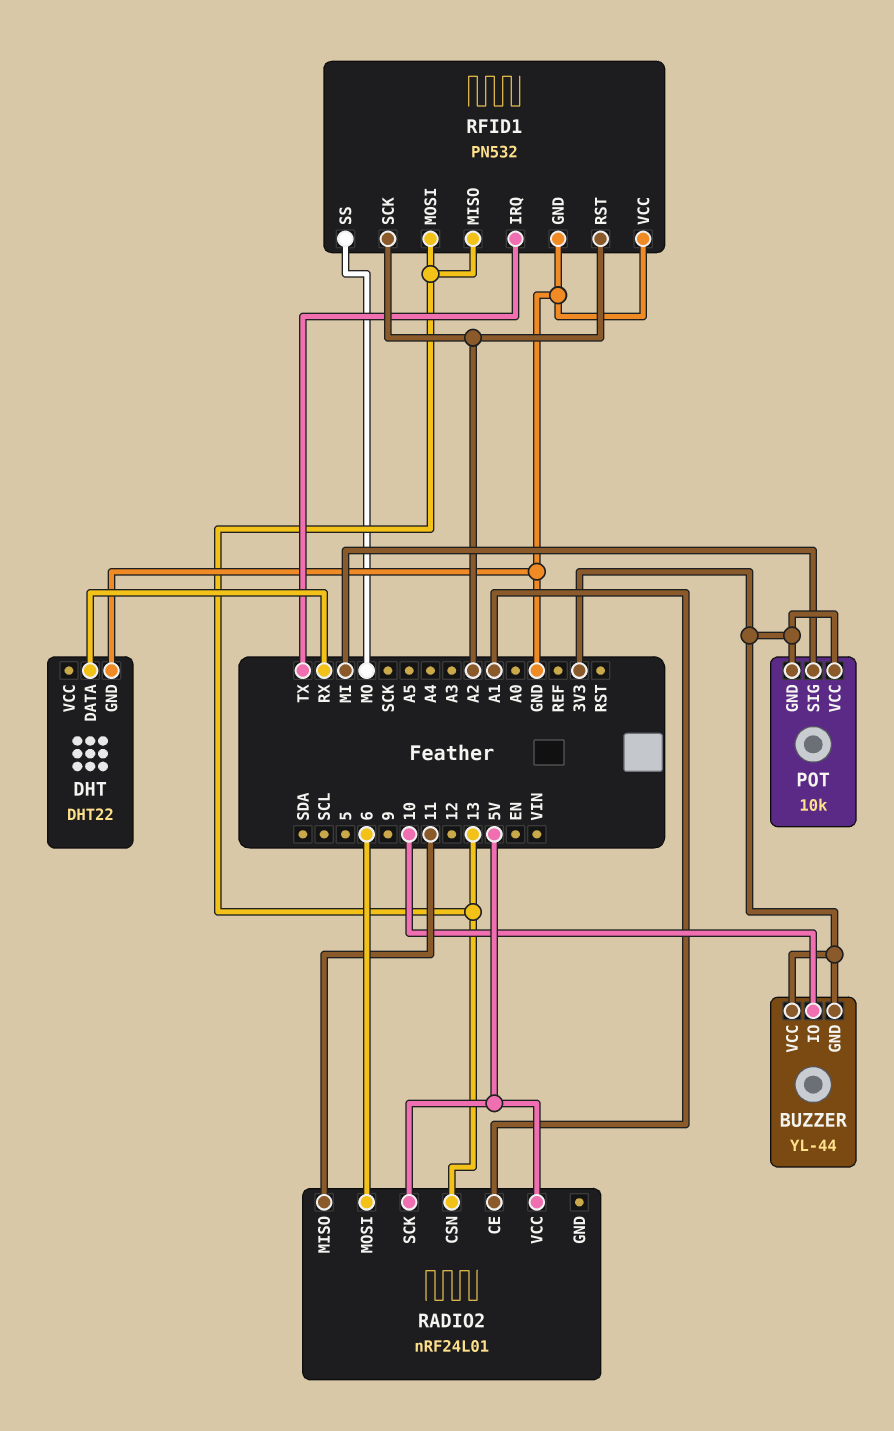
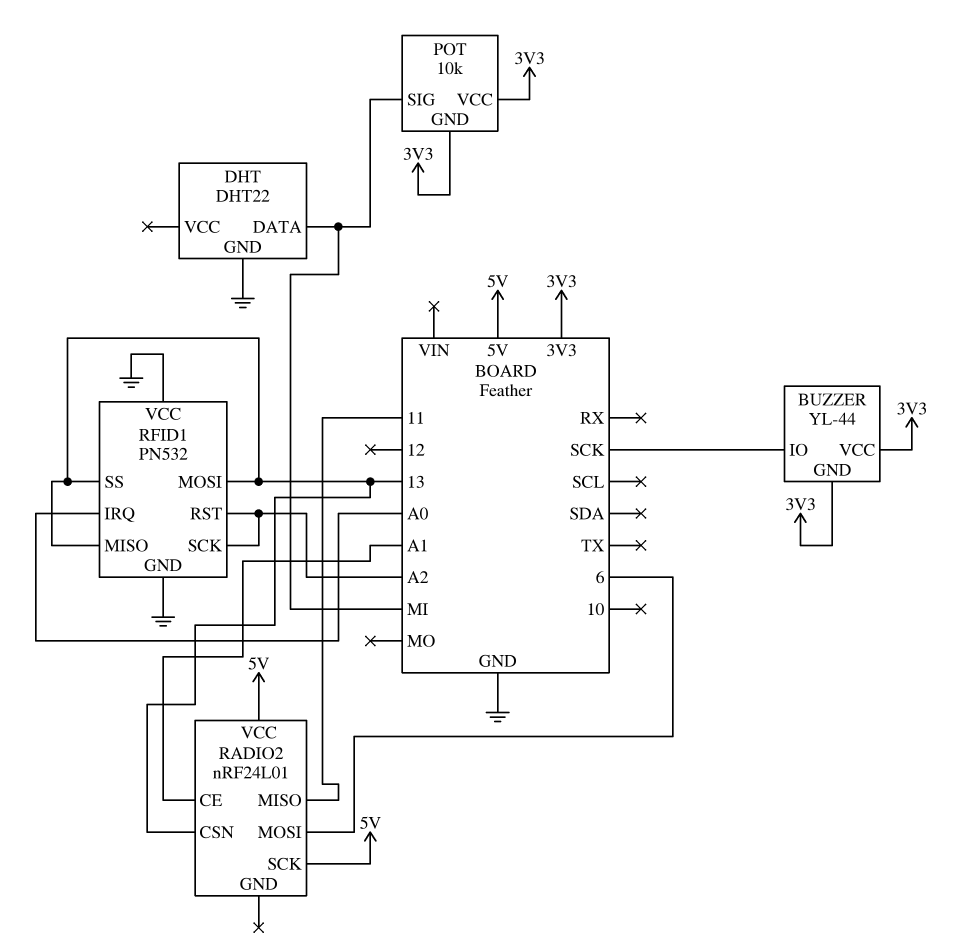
BUZZER pin IO: 10 -> SCK
DHT pin DATA: RX -> MI
RFID1 pin IRQ: TX -> A0
RFID1 pin SS: MO -> 13

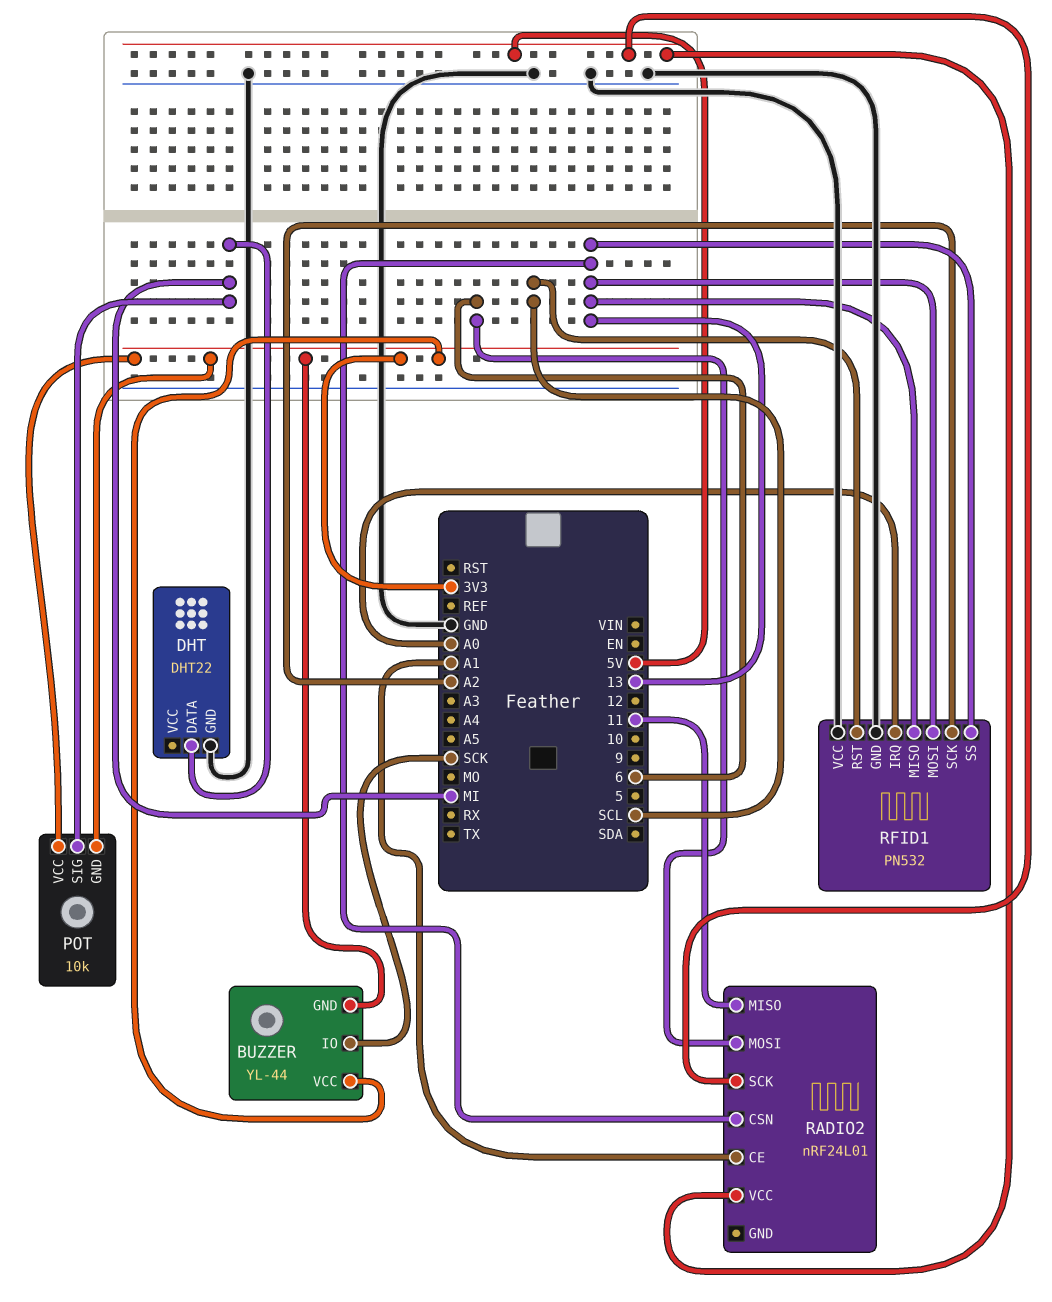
RFID1 pin RST: A2 -> SCL

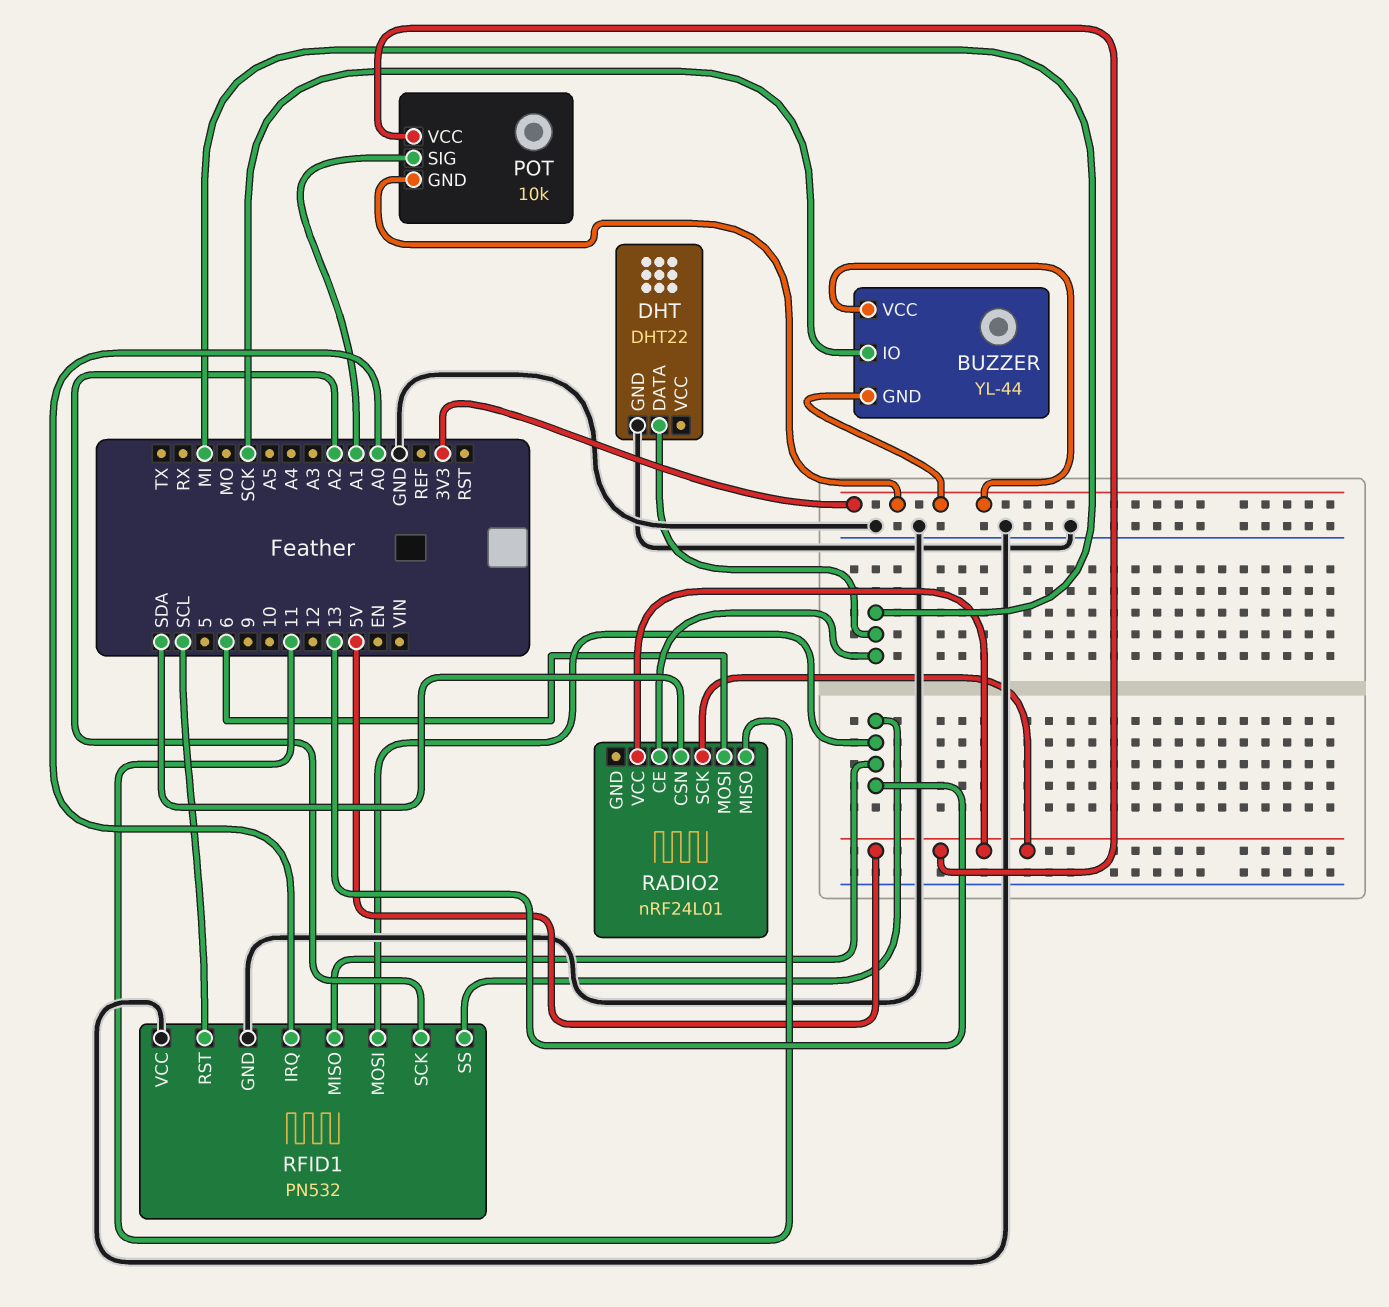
POT pin SIG: MI -> A1
POT pin VCC: 3V3 -> 5V
RADIO2 pin CE: A1 -> MI
RADIO2 pin CSN: 13 -> SDA

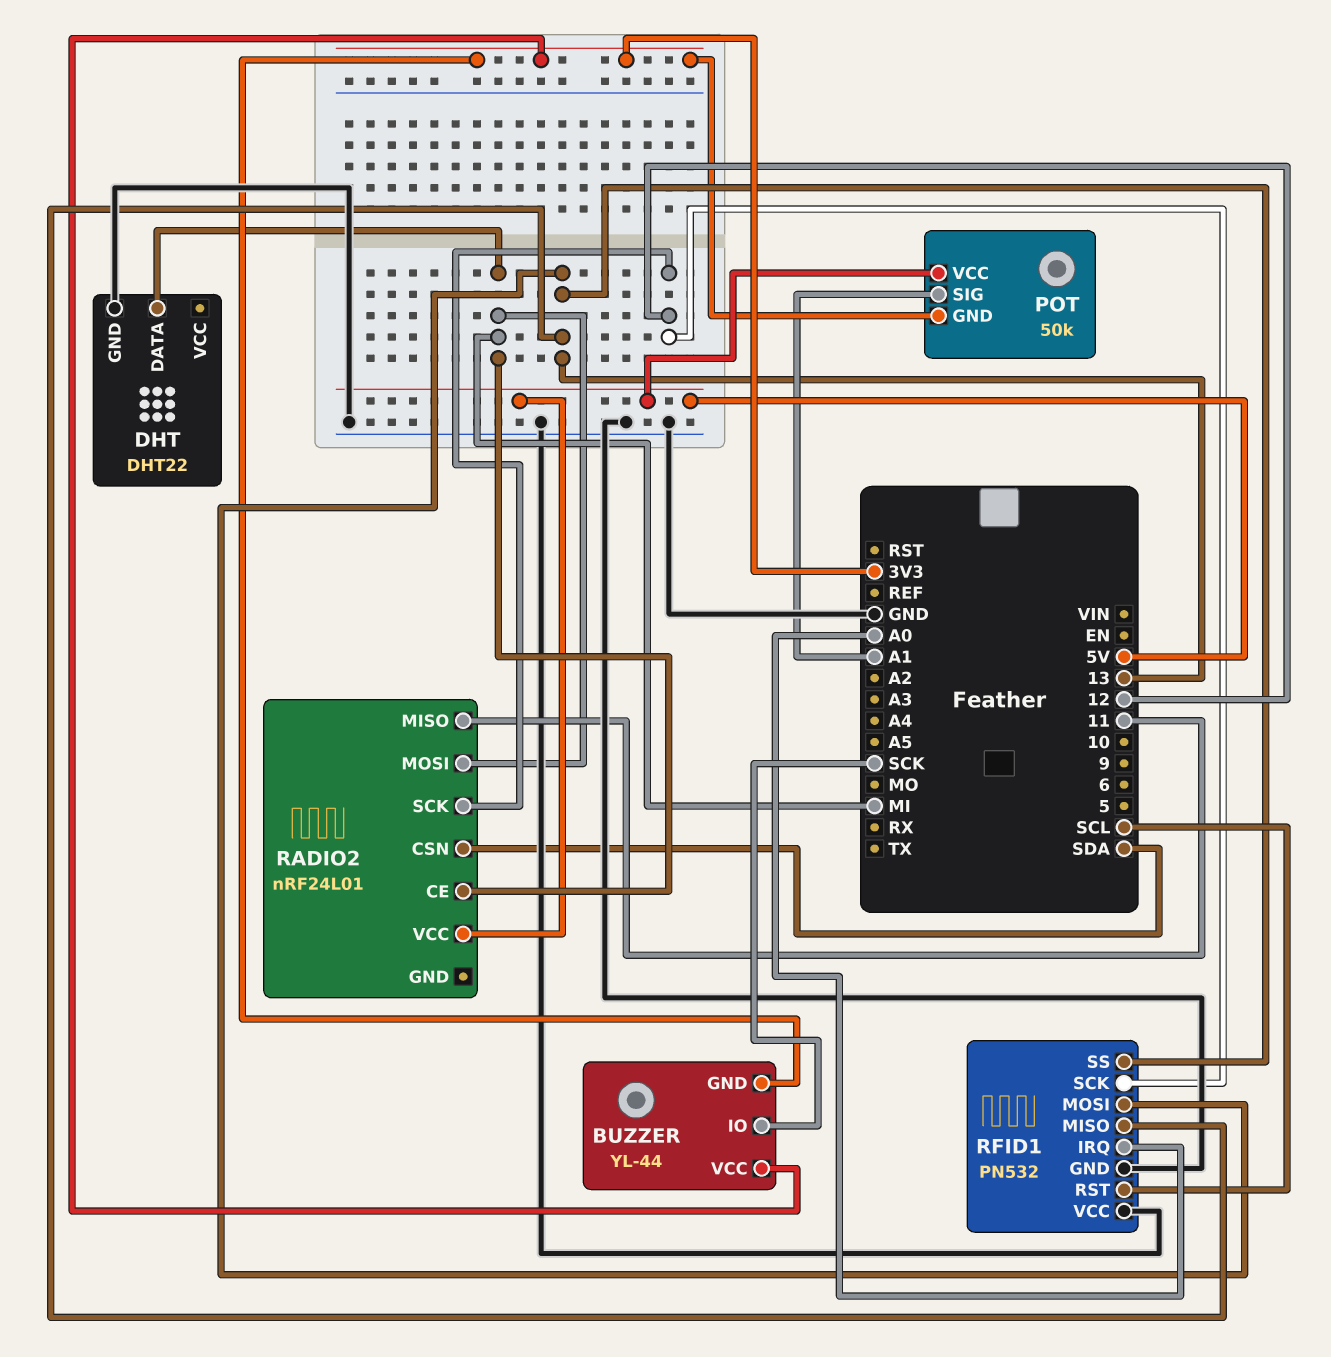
POT: 10k -> 50k
RADIO2 pin MOSI: 6 -> MI
RADIO2 pin SCK: 5V -> 12
RFID1 pin SCK: A2 -> 12

